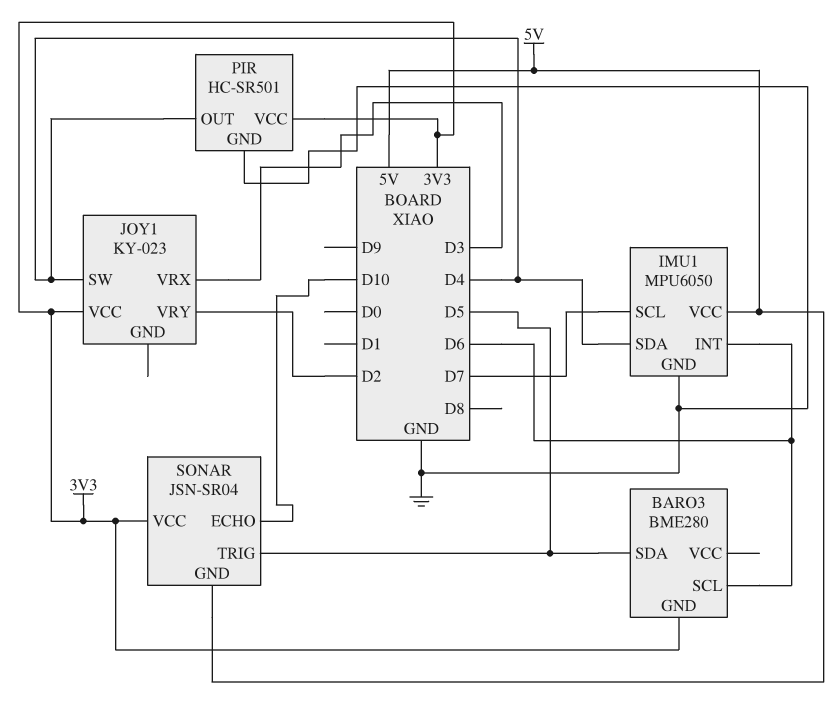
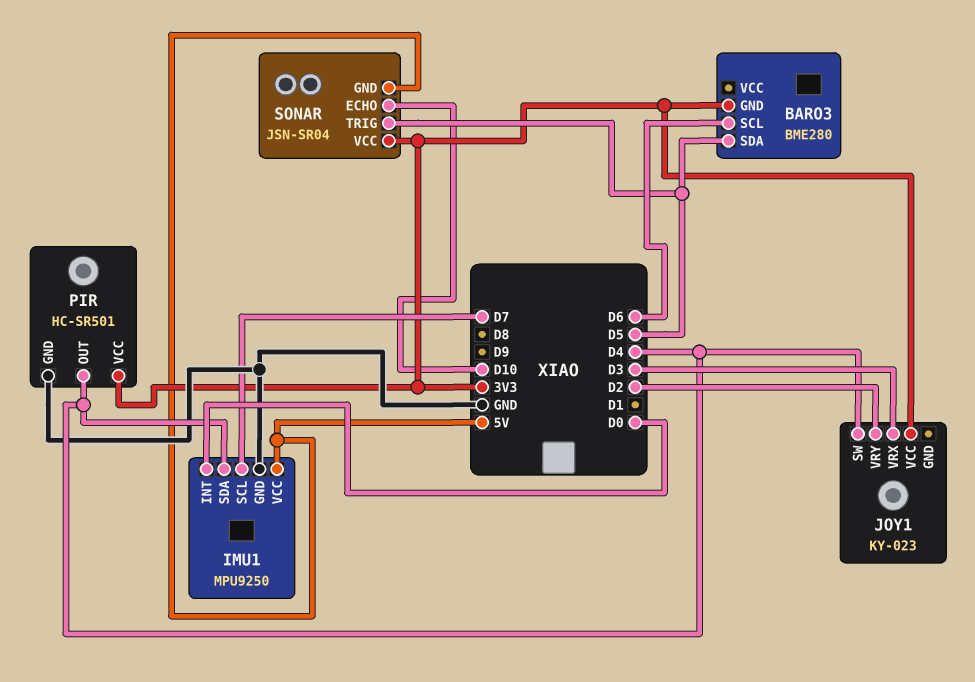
IMU1: MPU6050 -> MPU9250
IMU1 pin INT: D6 -> D0

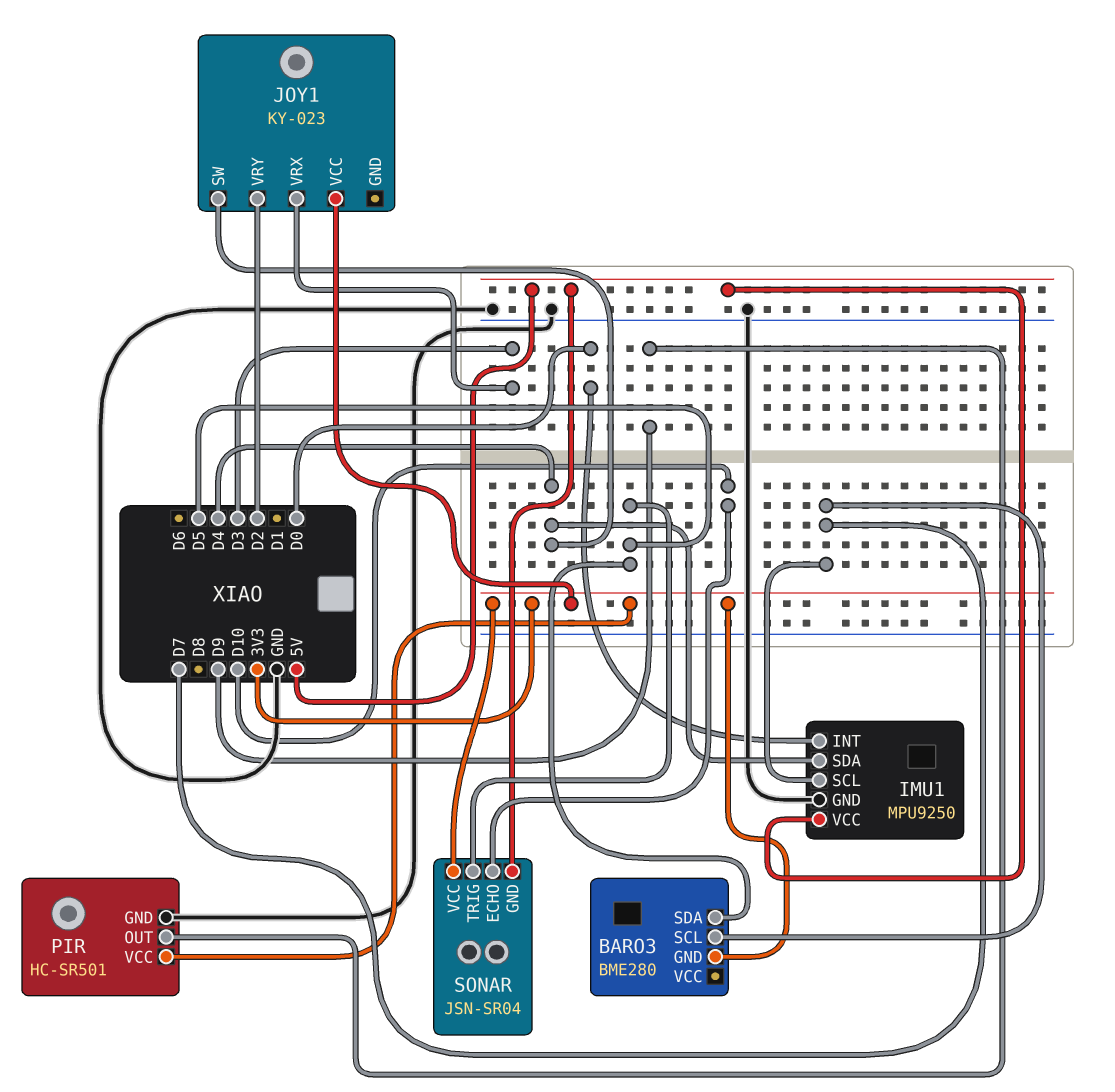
BARO3 pin SCL: D6 -> D7
PIR pin OUT: D4 -> D9

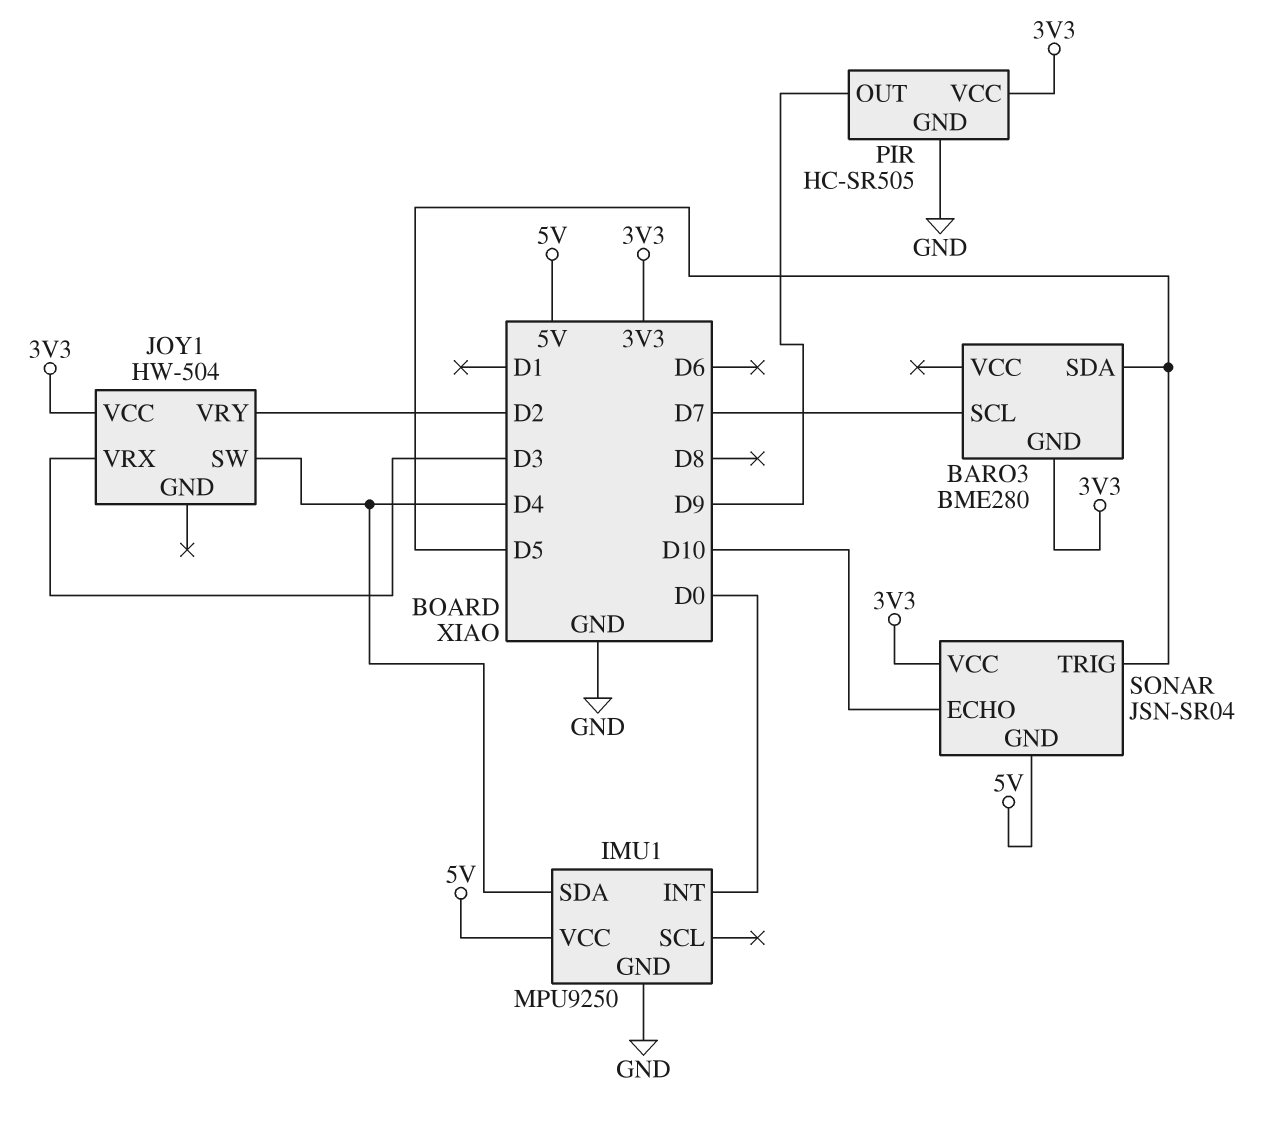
IMU1 pin SCL: D7 -> none
JOY1: KY-023 -> HW-504
PIR: HC-SR501 -> HC-SR505

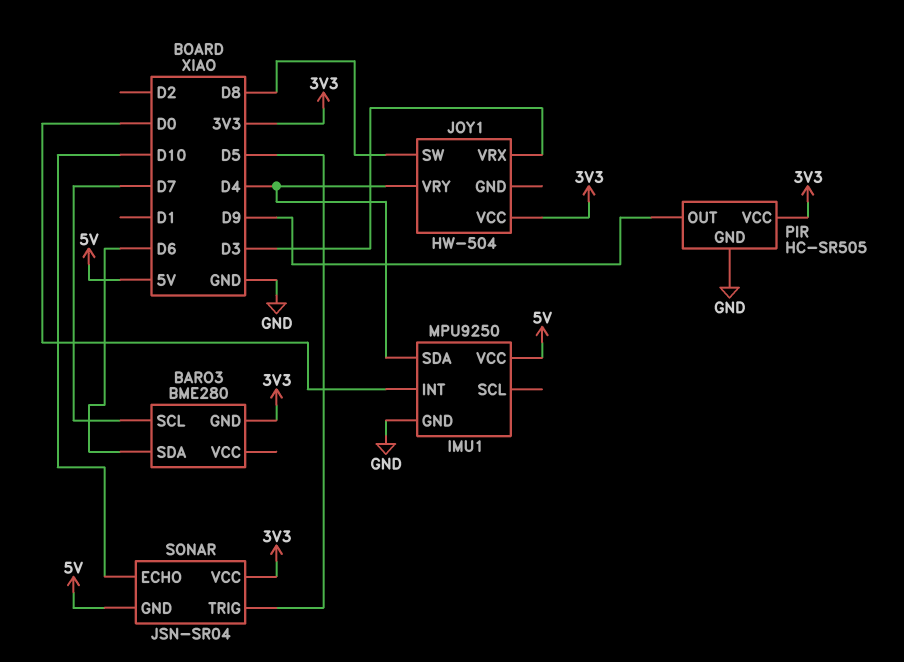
BARO3 pin SDA: D5 -> D6
JOY1 pin SW: D4 -> D8
JOY1 pin VRY: D2 -> D4

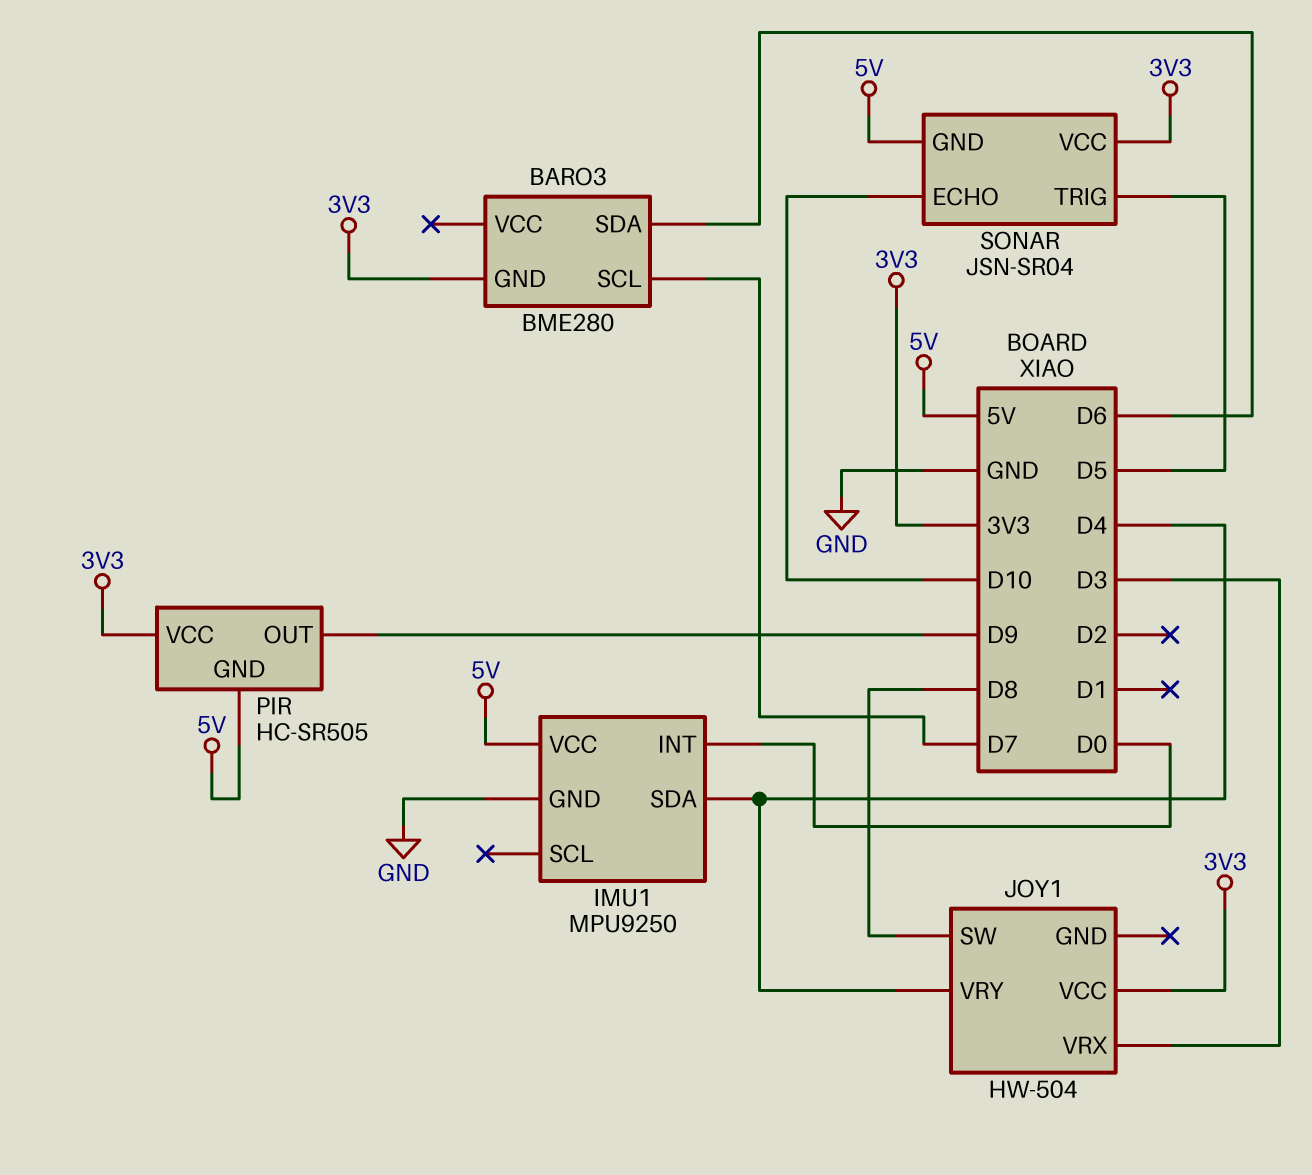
PIR pin GND: GND -> 5V

